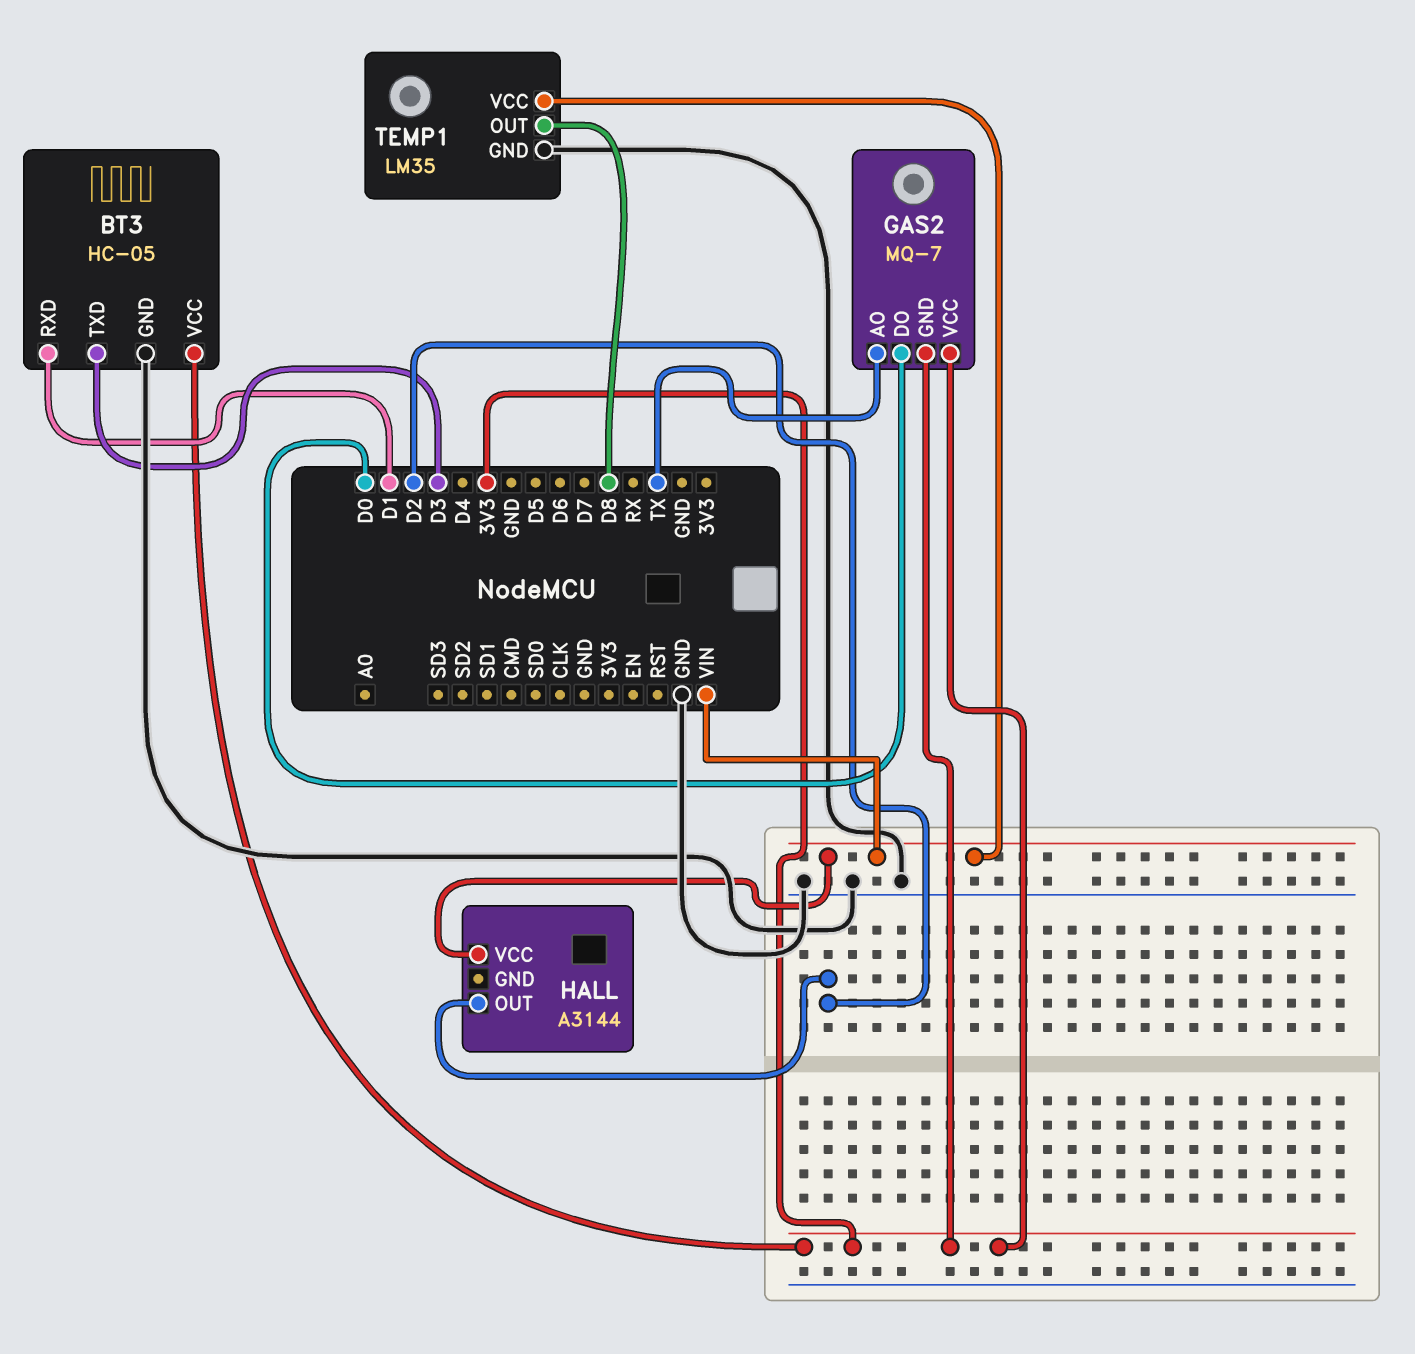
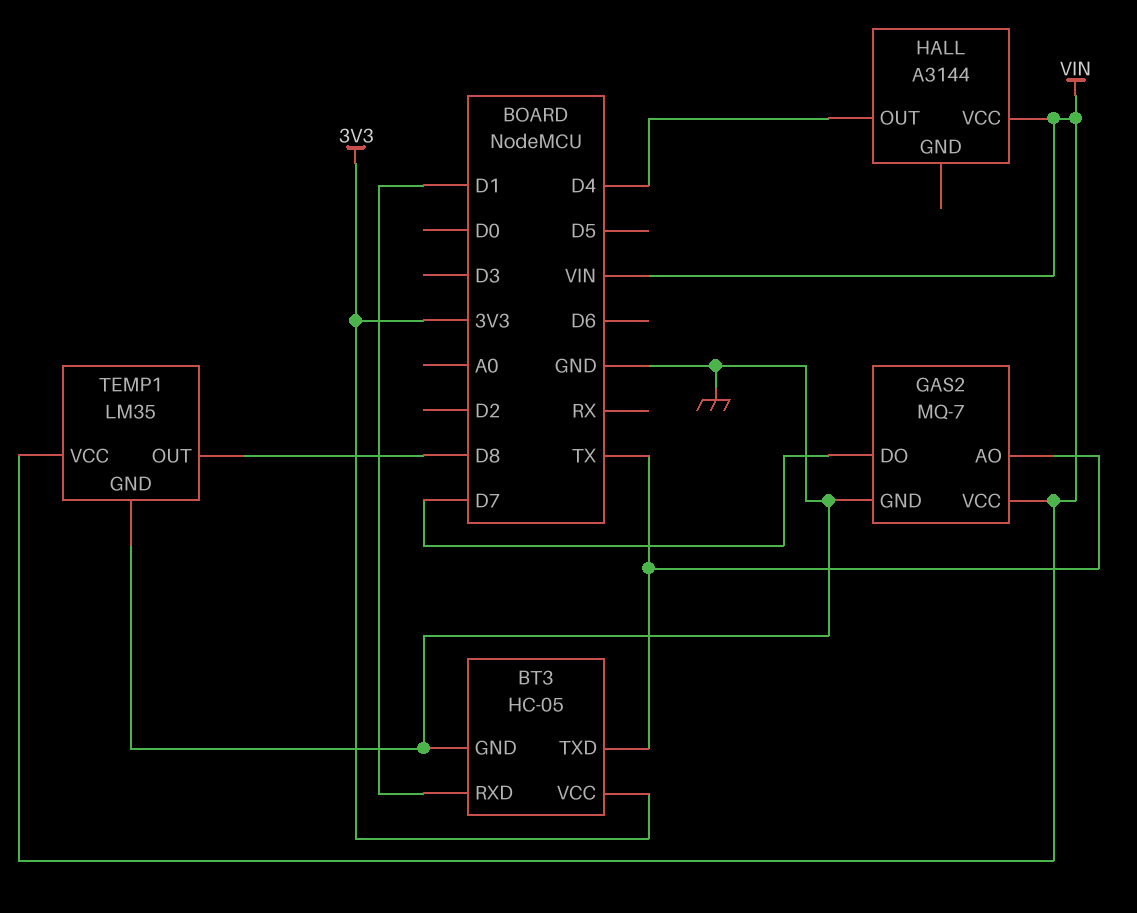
BT3 pin TXD: D3 -> TX
GAS2 pin DO: D0 -> D7
GAS2 pin GND: 3V3 -> GND
GAS2 pin VCC: 3V3 -> VIN
HALL pin OUT: D2 -> D4

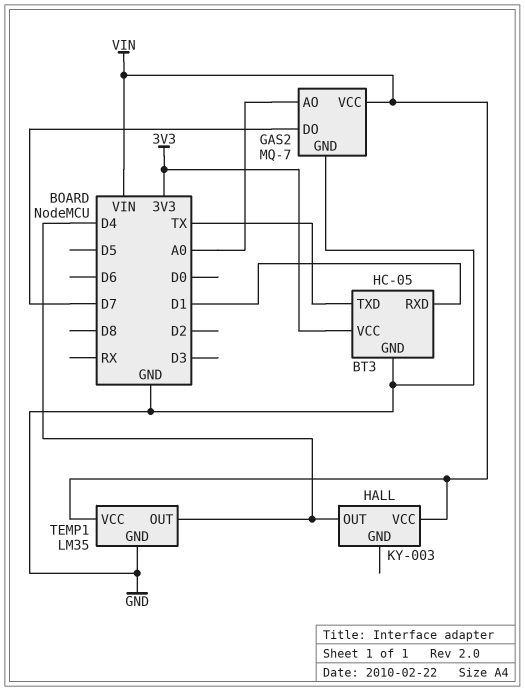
GAS2 pin AO: TX -> A0
HALL: A3144 -> KY-003
TEMP1 pin OUT: D8 -> D4

